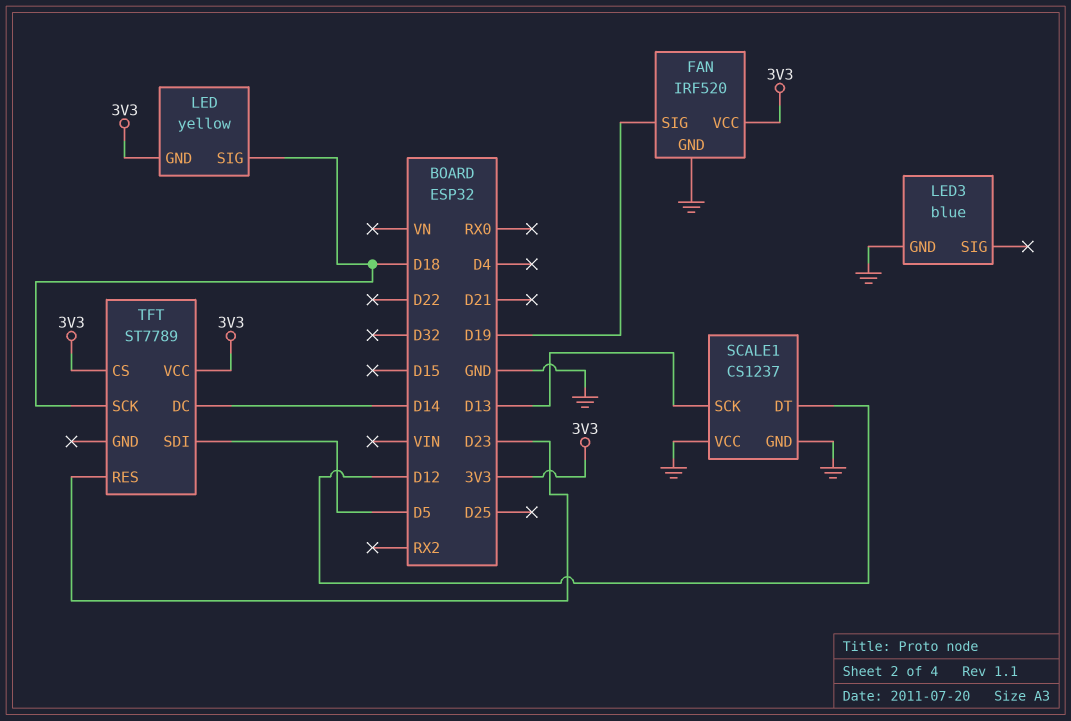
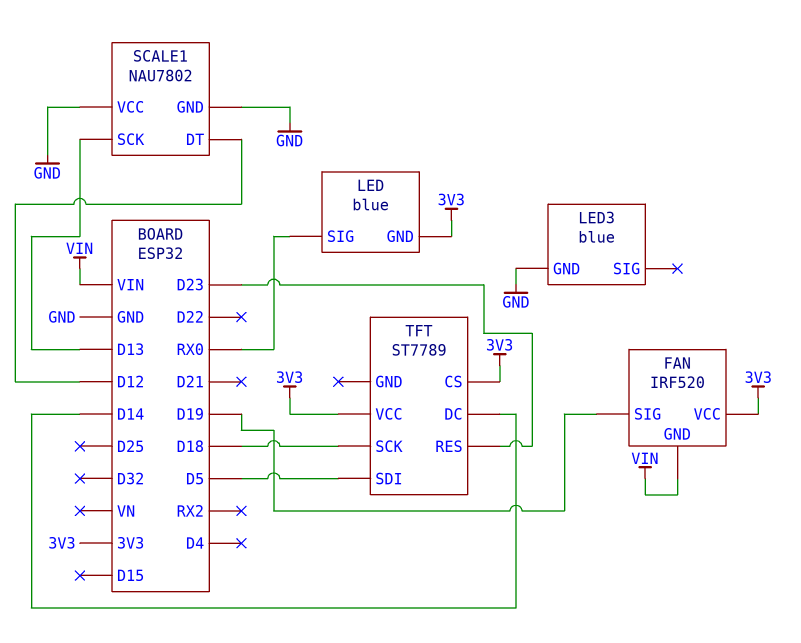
FAN pin GND: GND -> VIN
LED: yellow -> blue
LED pin SIG: D18 -> RX0
SCALE1: CS1237 -> NAU7802

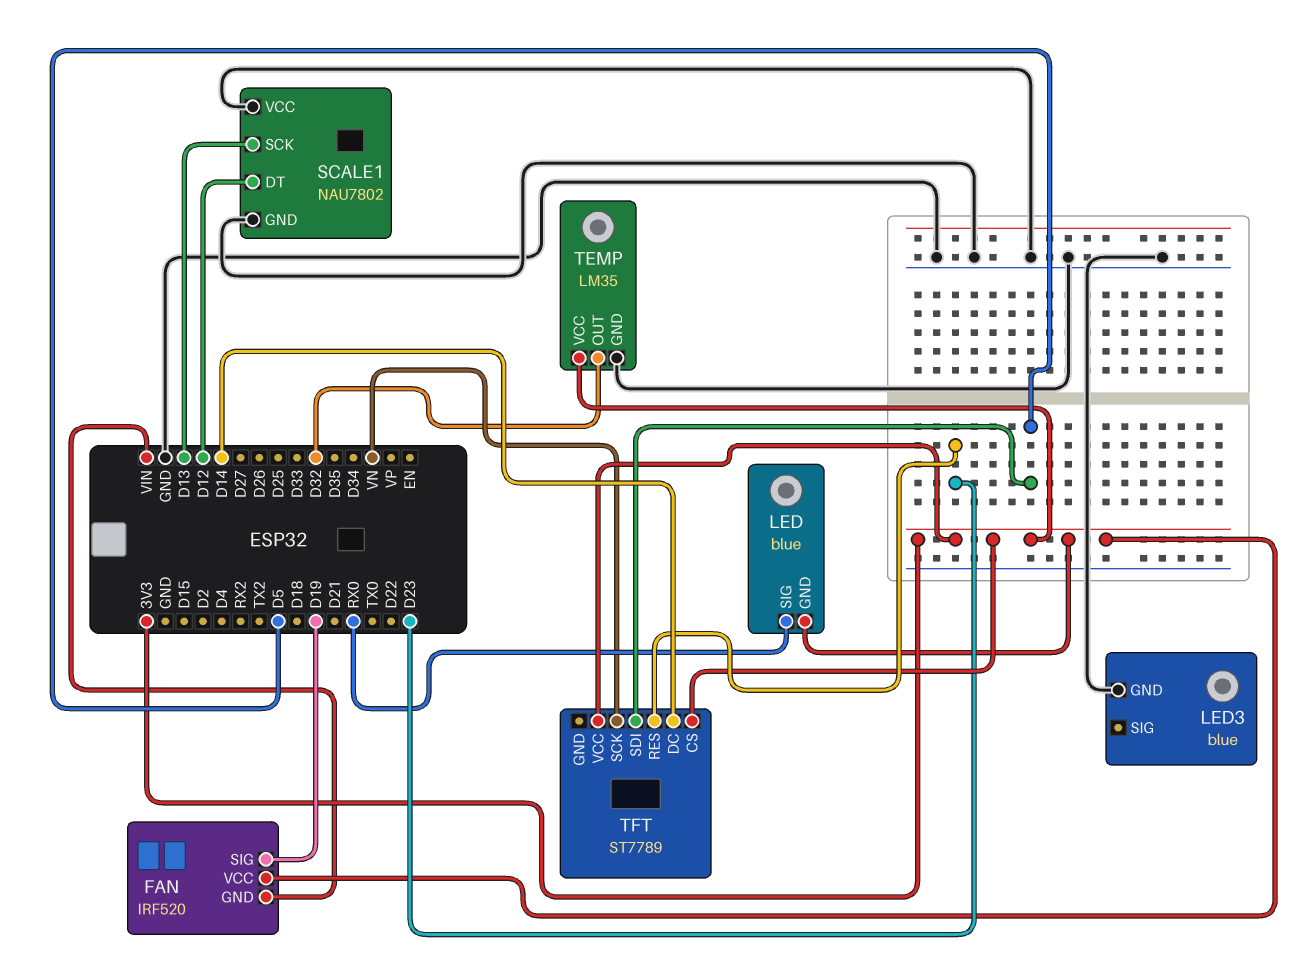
TEMP: none -> LM35
TEMP pin GND: none -> GND
TEMP pin OUT: none -> D32
TEMP pin VCC: none -> 3V3
TFT pin SCK: D18 -> VN

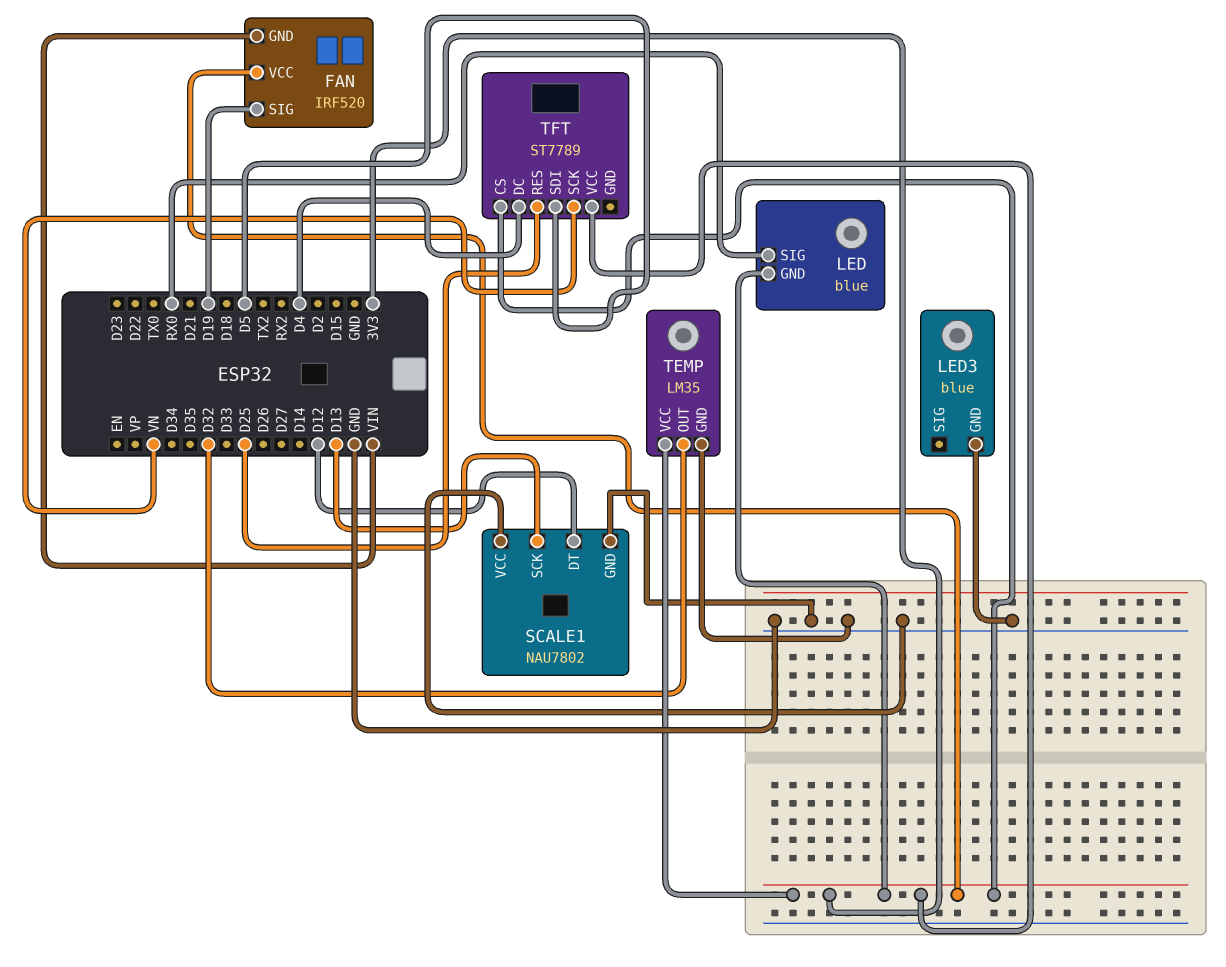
TFT pin DC: D14 -> D4
TFT pin RES: D23 -> D25

